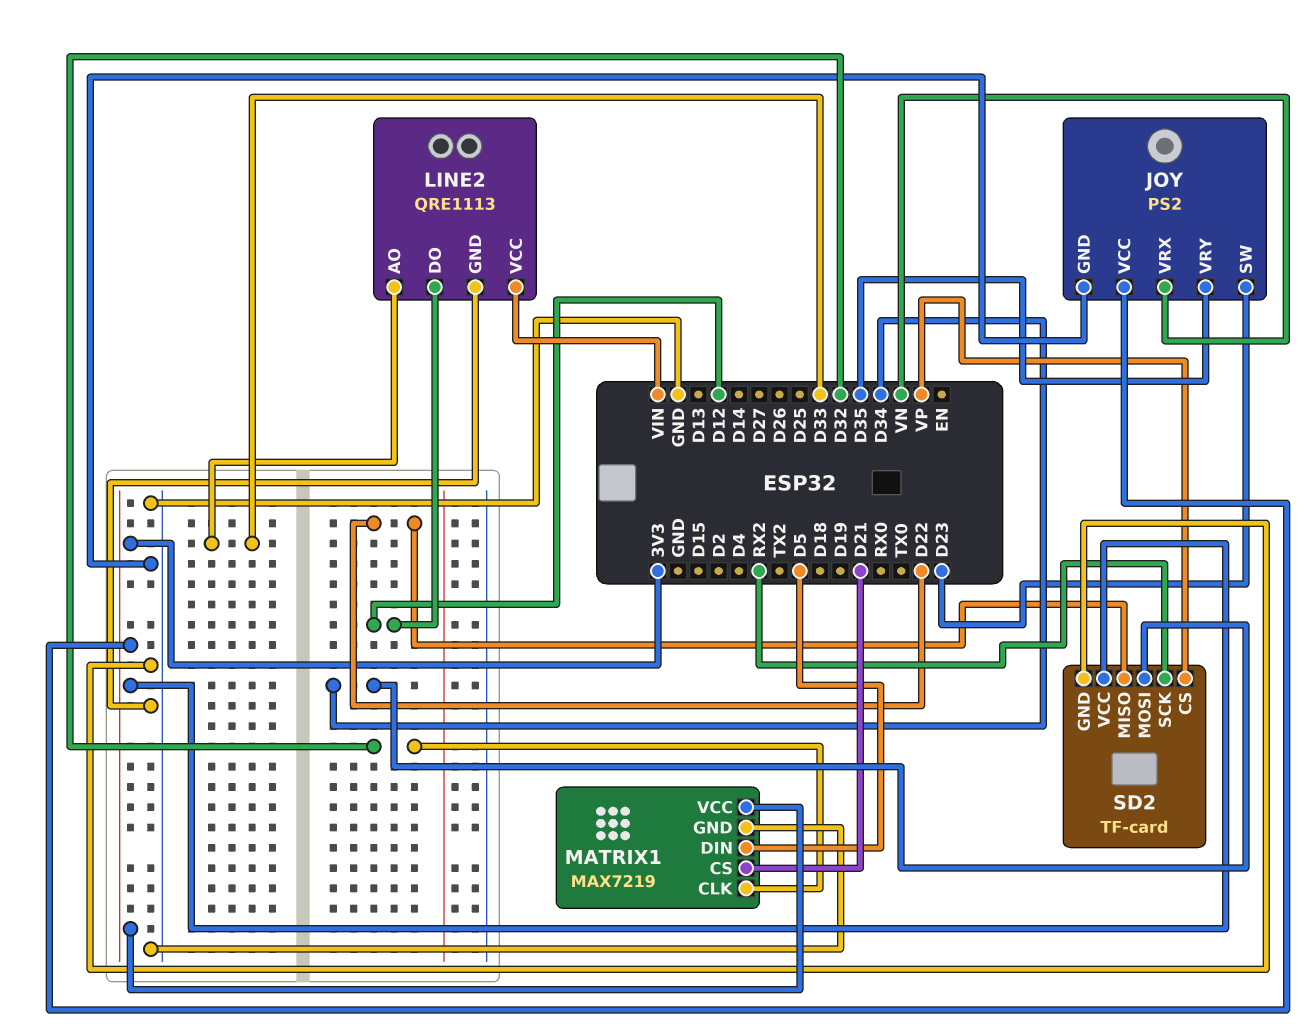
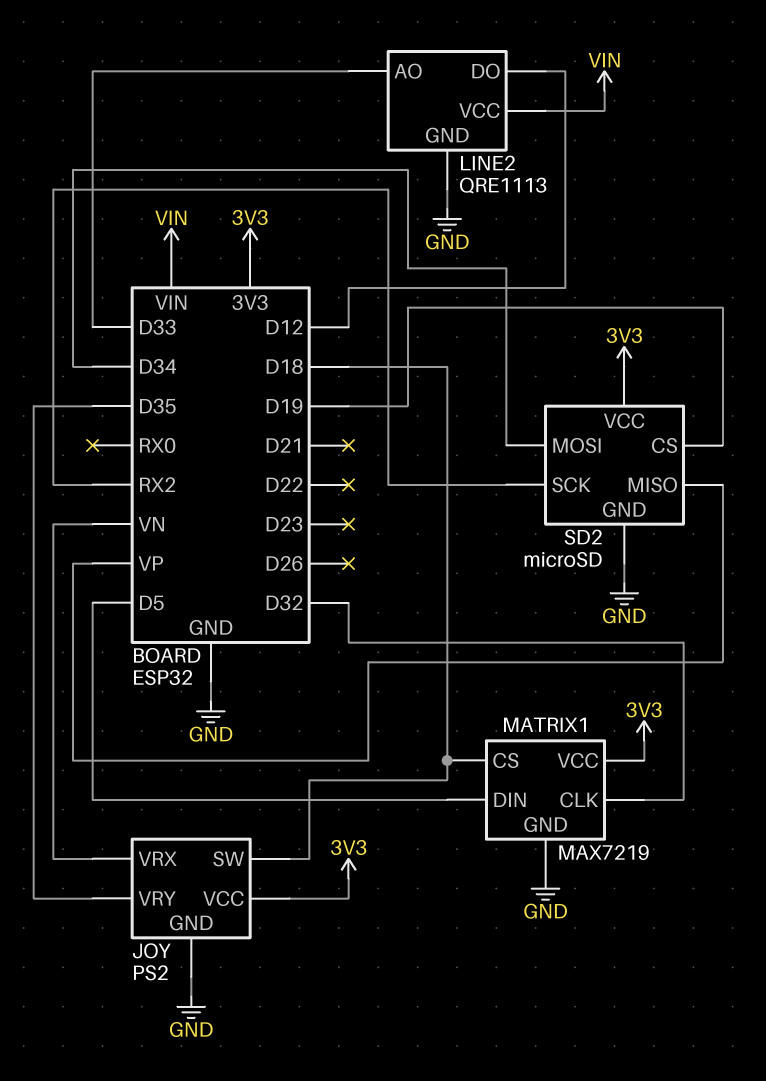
JOY pin SW: D23 -> D18
MATRIX1 pin CS: D21 -> D18
SD2: TF-card -> microSD
SD2 pin CS: VP -> D19
SD2 pin MISO: D22 -> VP

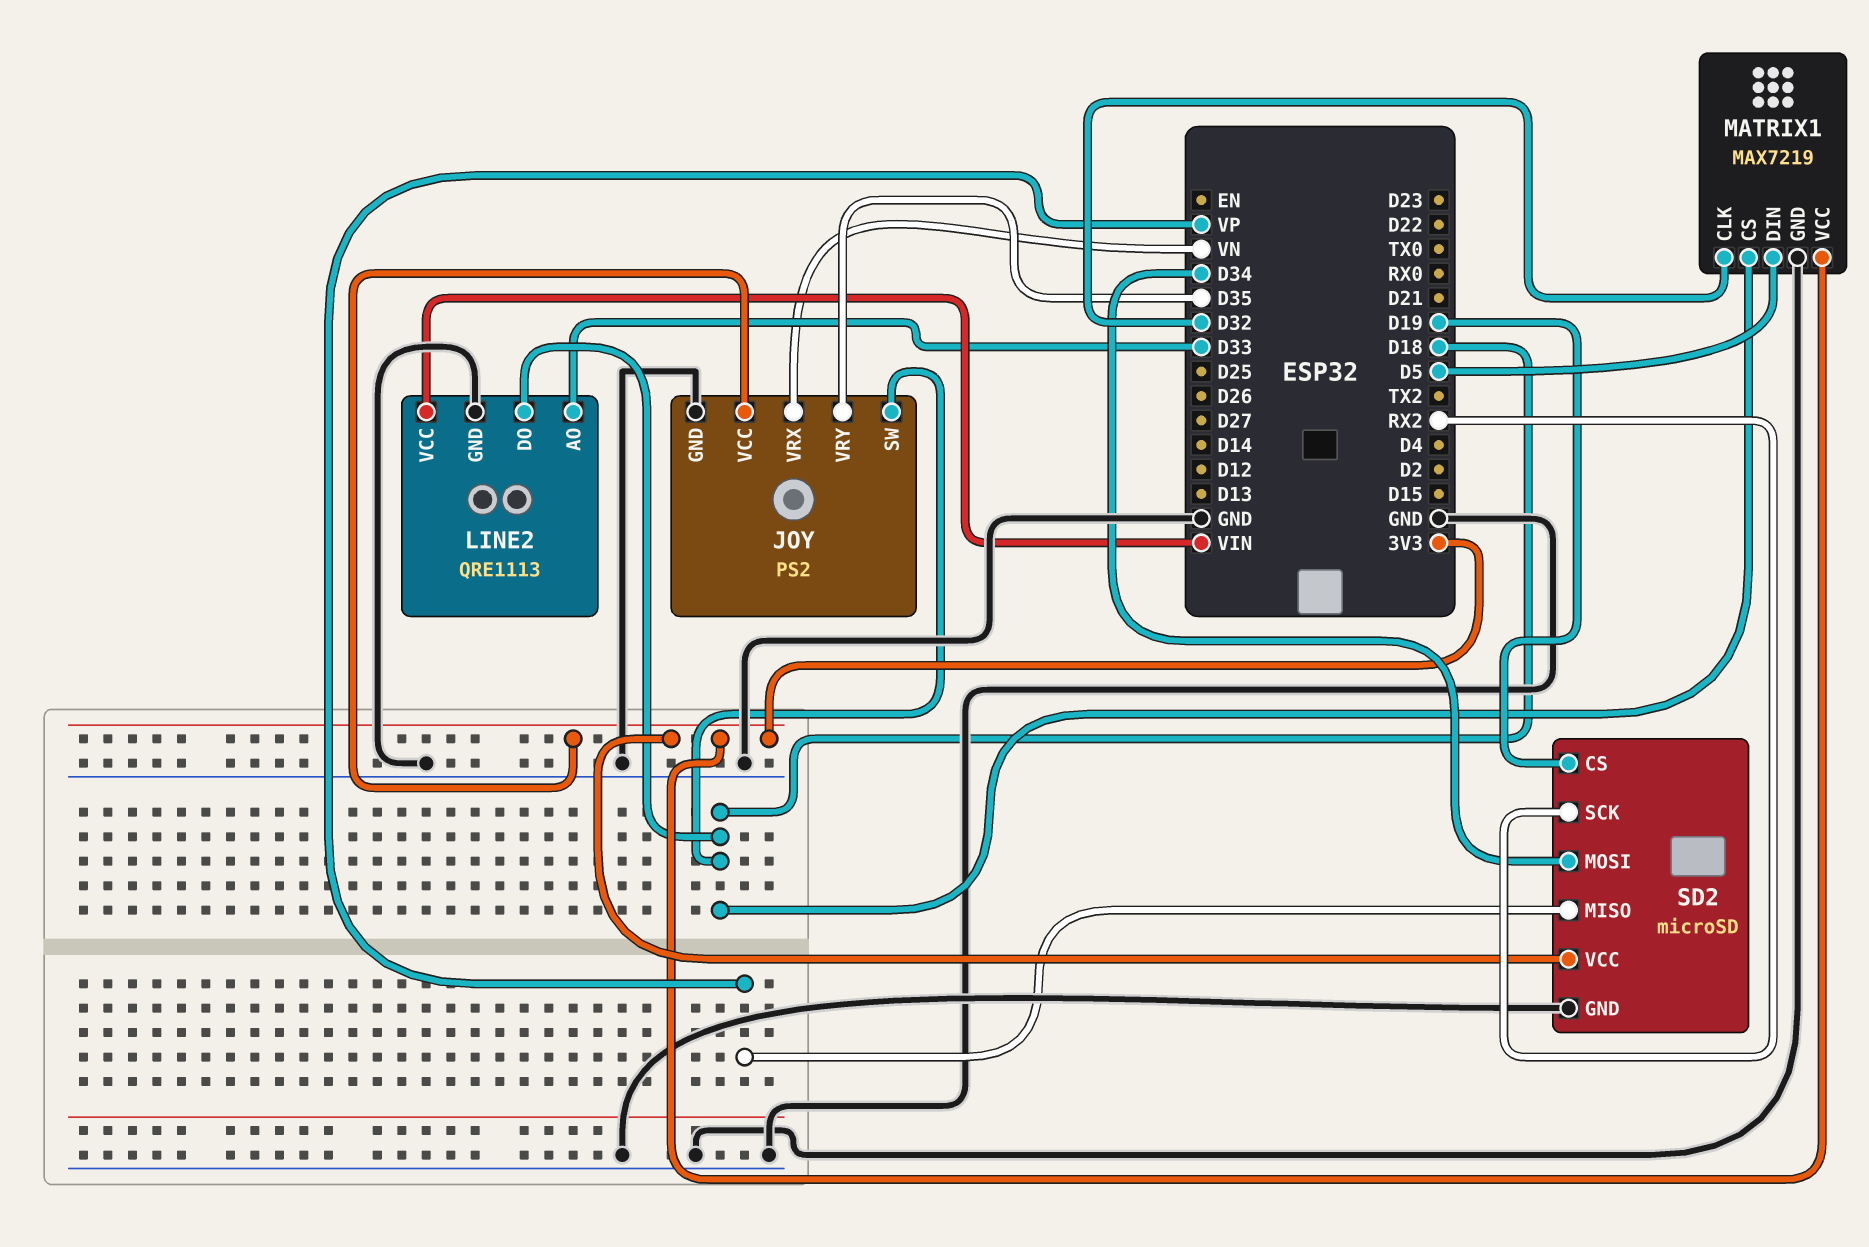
LINE2 pin DO: D12 -> D18

